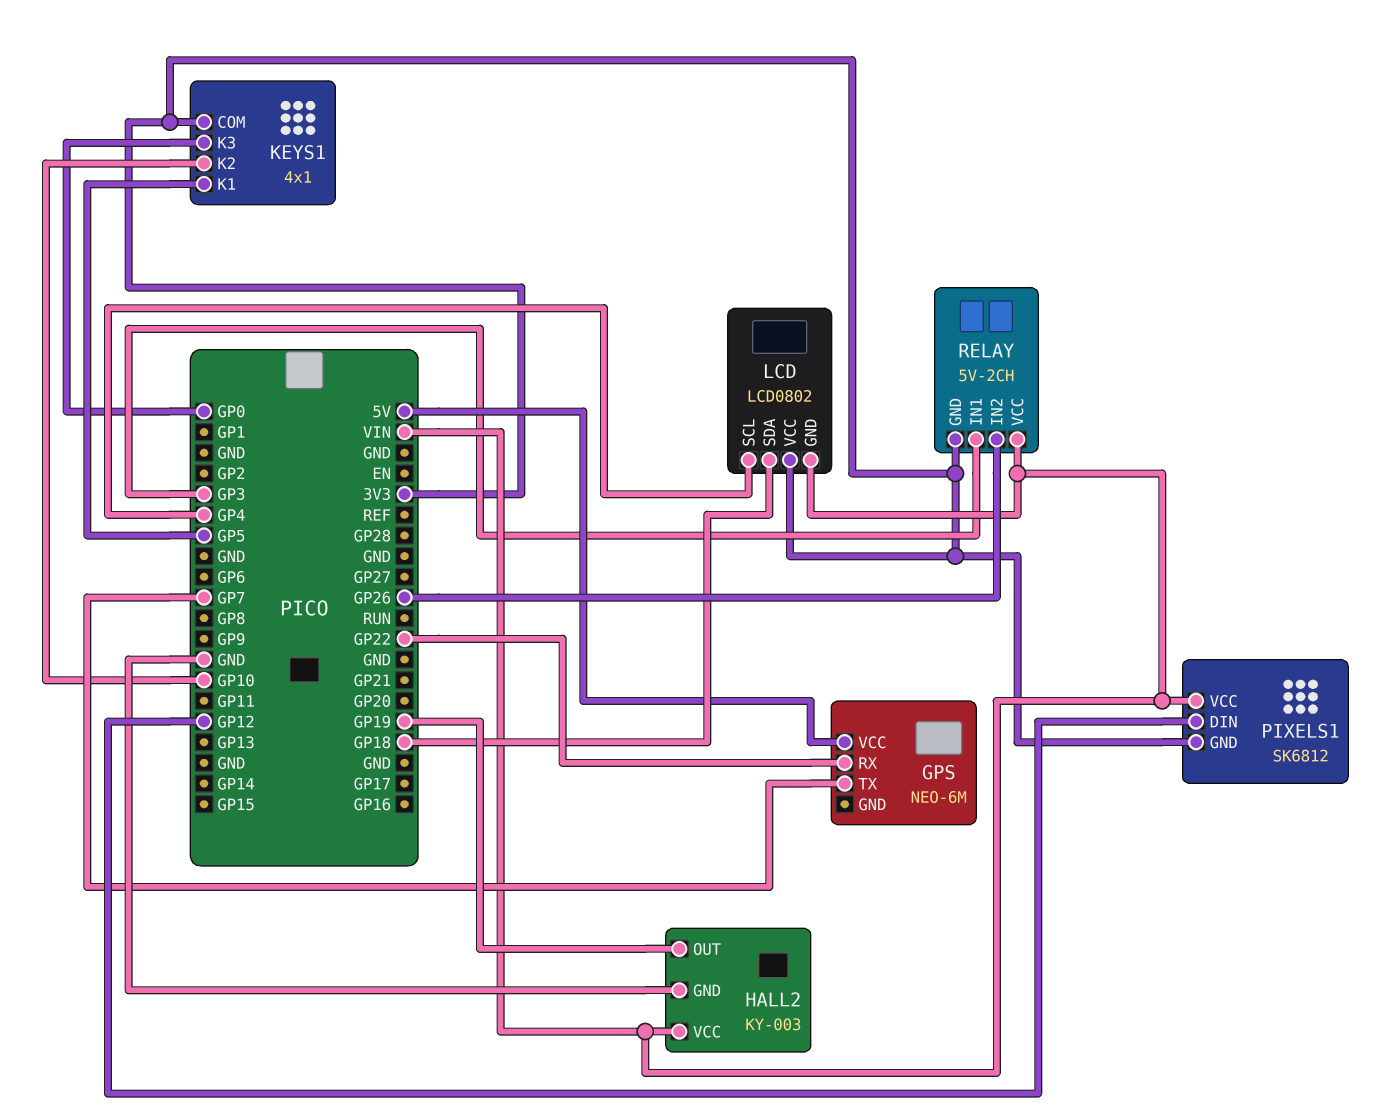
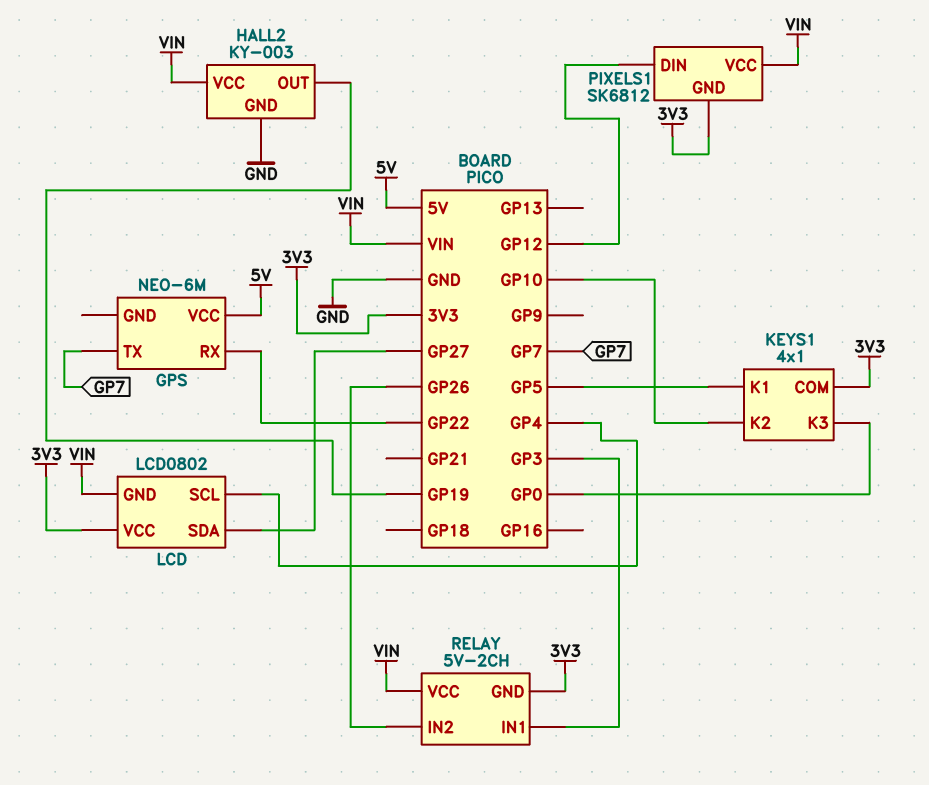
LCD pin SDA: GP18 -> GP27

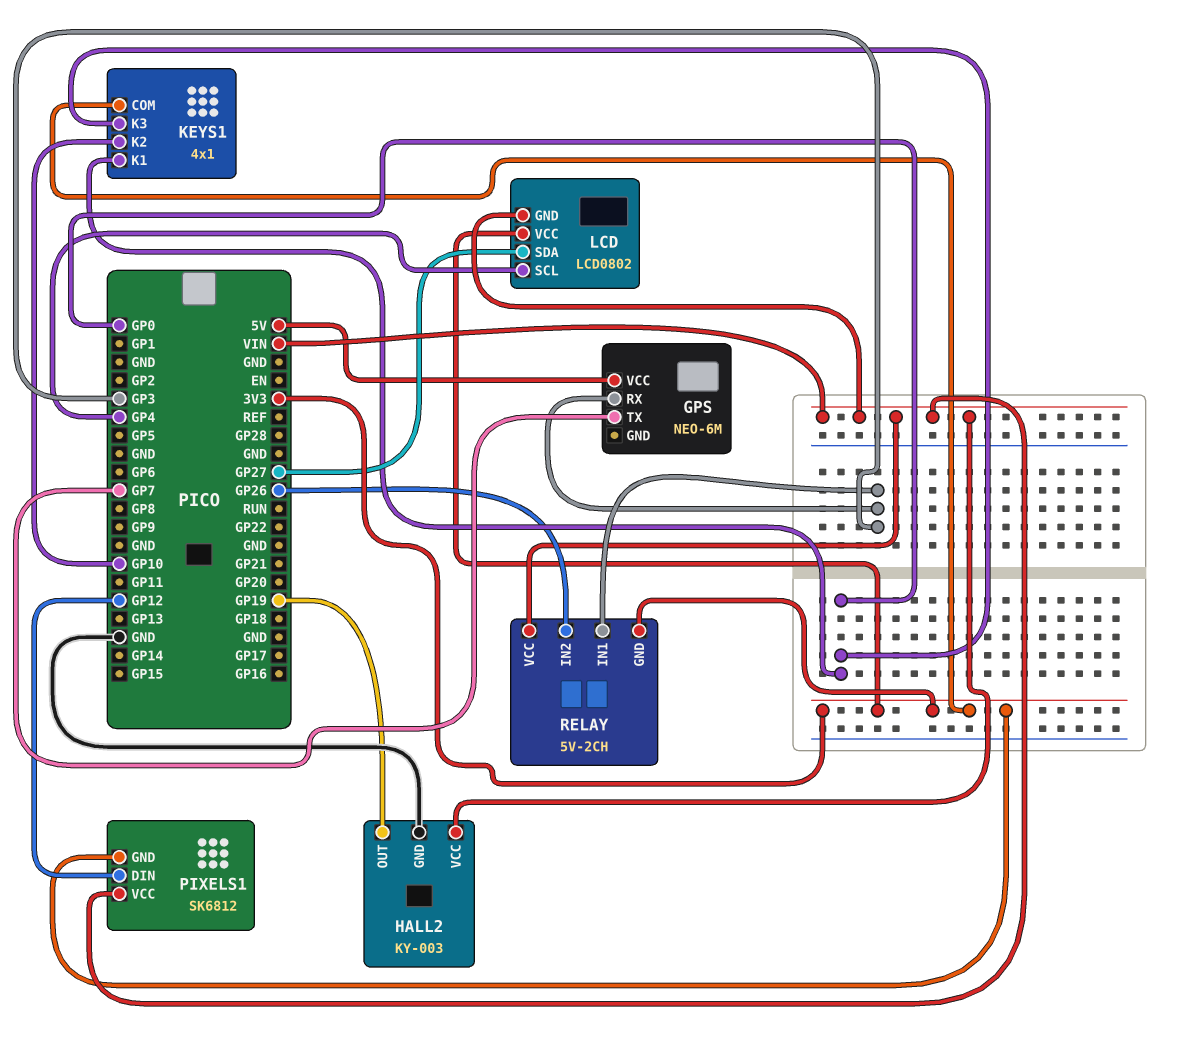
GPS pin RX: GP22 -> GP3
KEYS1 pin K1: GP5 -> GP0

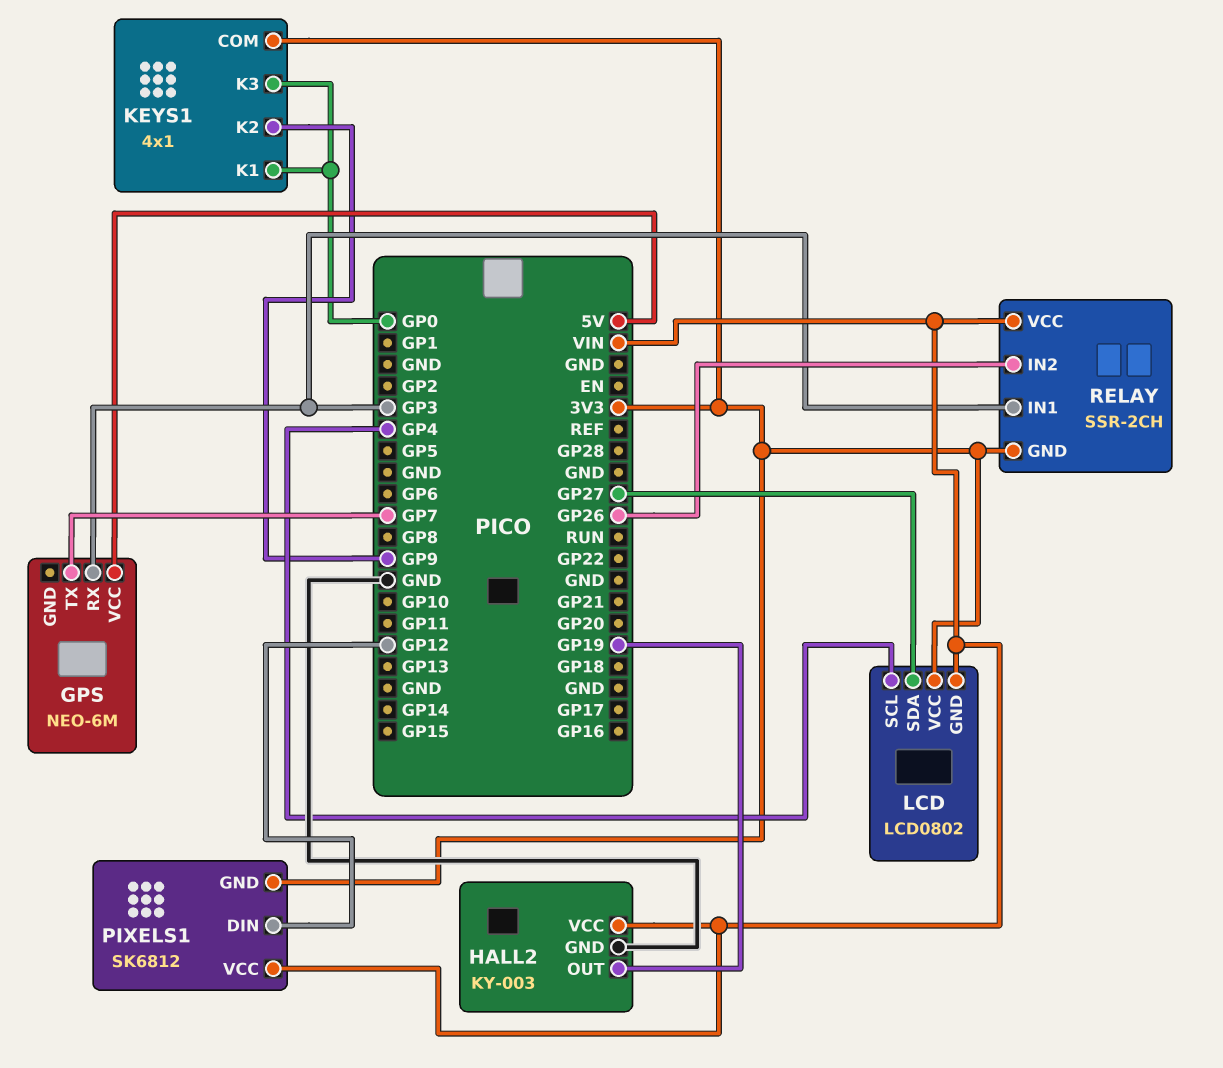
KEYS1 pin K2: GP10 -> GP9
RELAY: 5V-2CH -> SSR-2CH

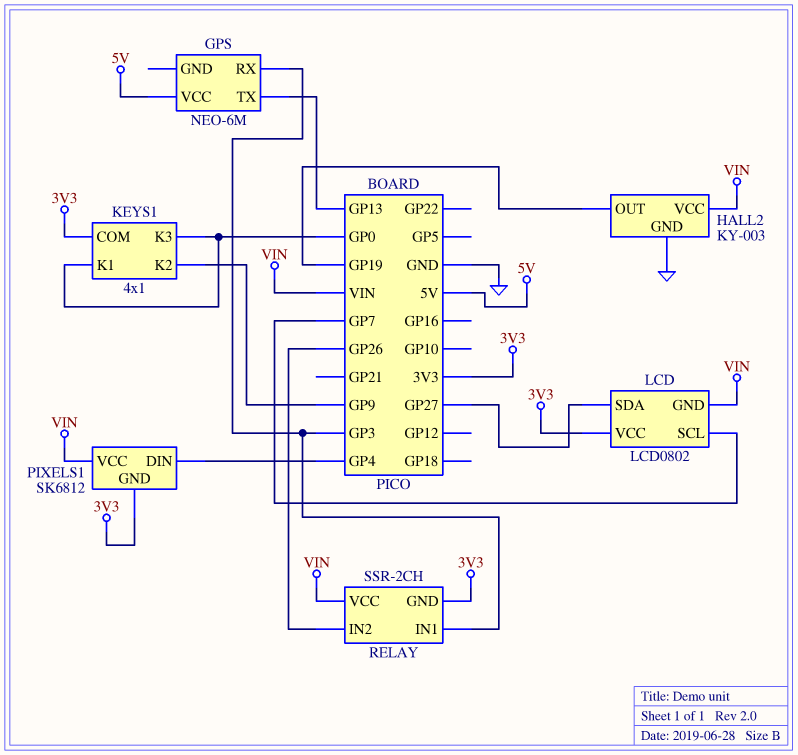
GPS pin TX: GP7 -> GP13
LCD pin SCL: GP4 -> GP7
PIXELS1 pin DIN: GP12 -> GP4

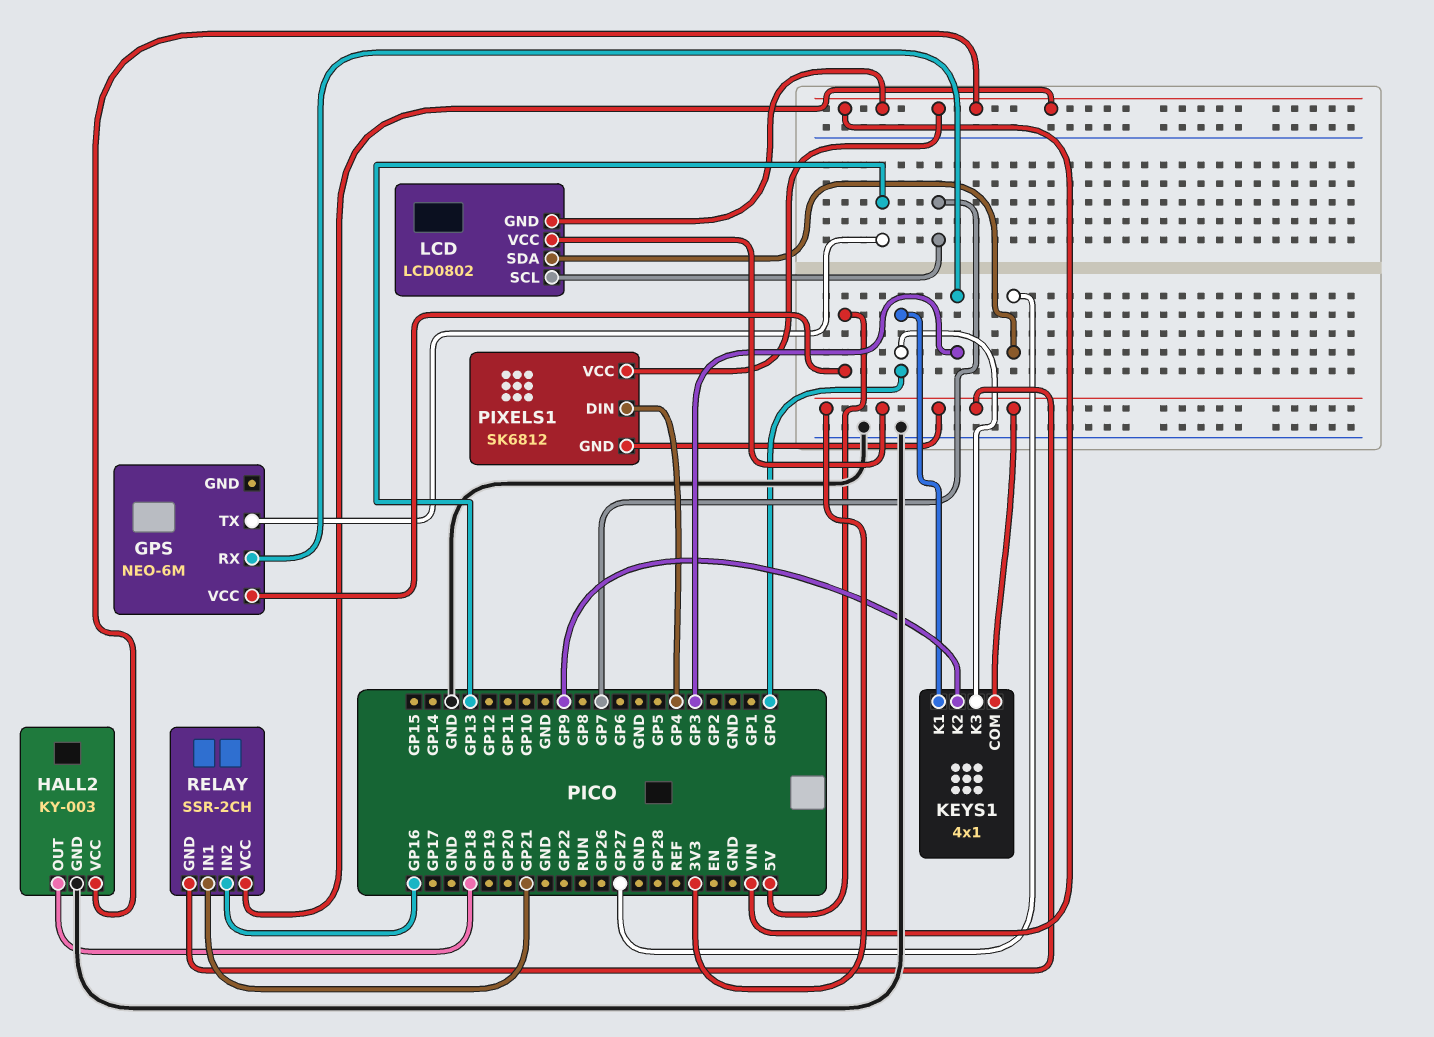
HALL2 pin OUT: GP19 -> GP18
RELAY pin IN1: GP3 -> GP21
RELAY pin IN2: GP26 -> GP16

